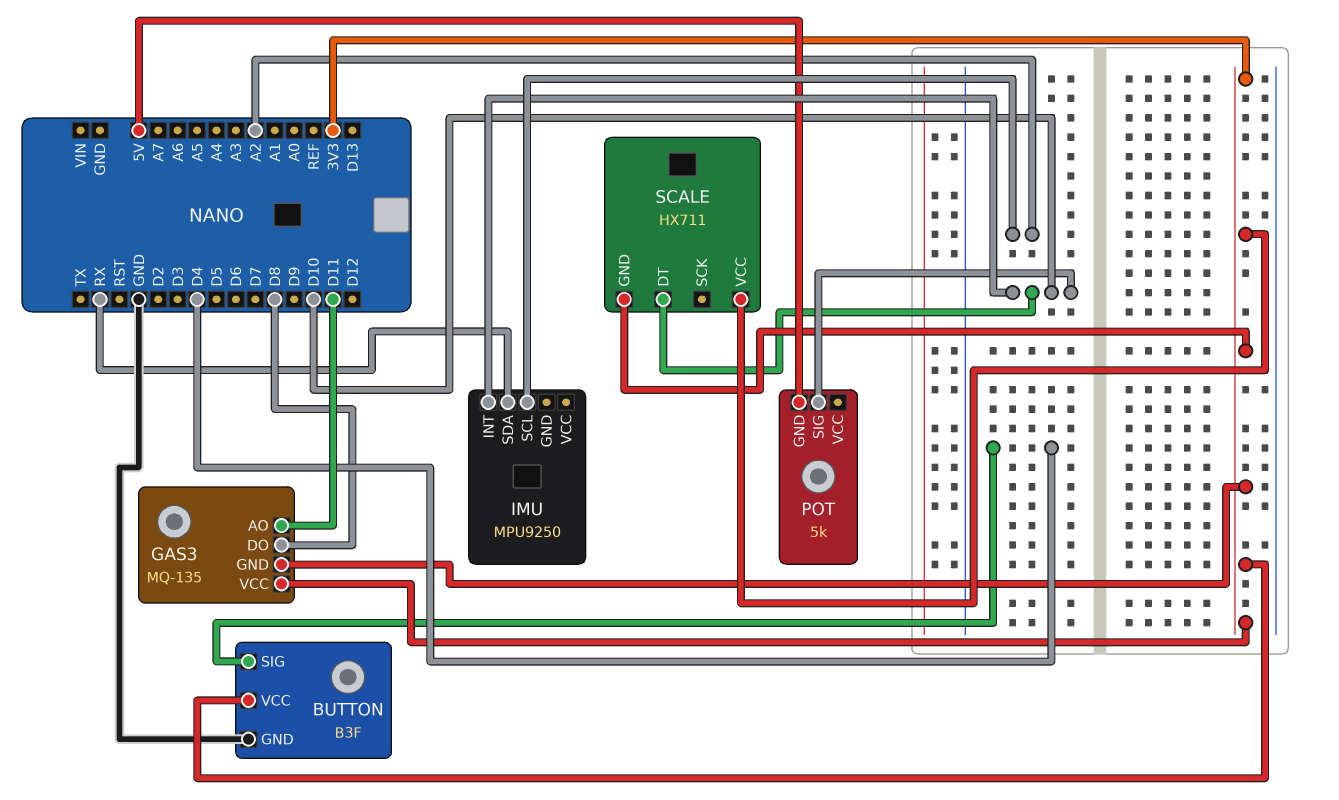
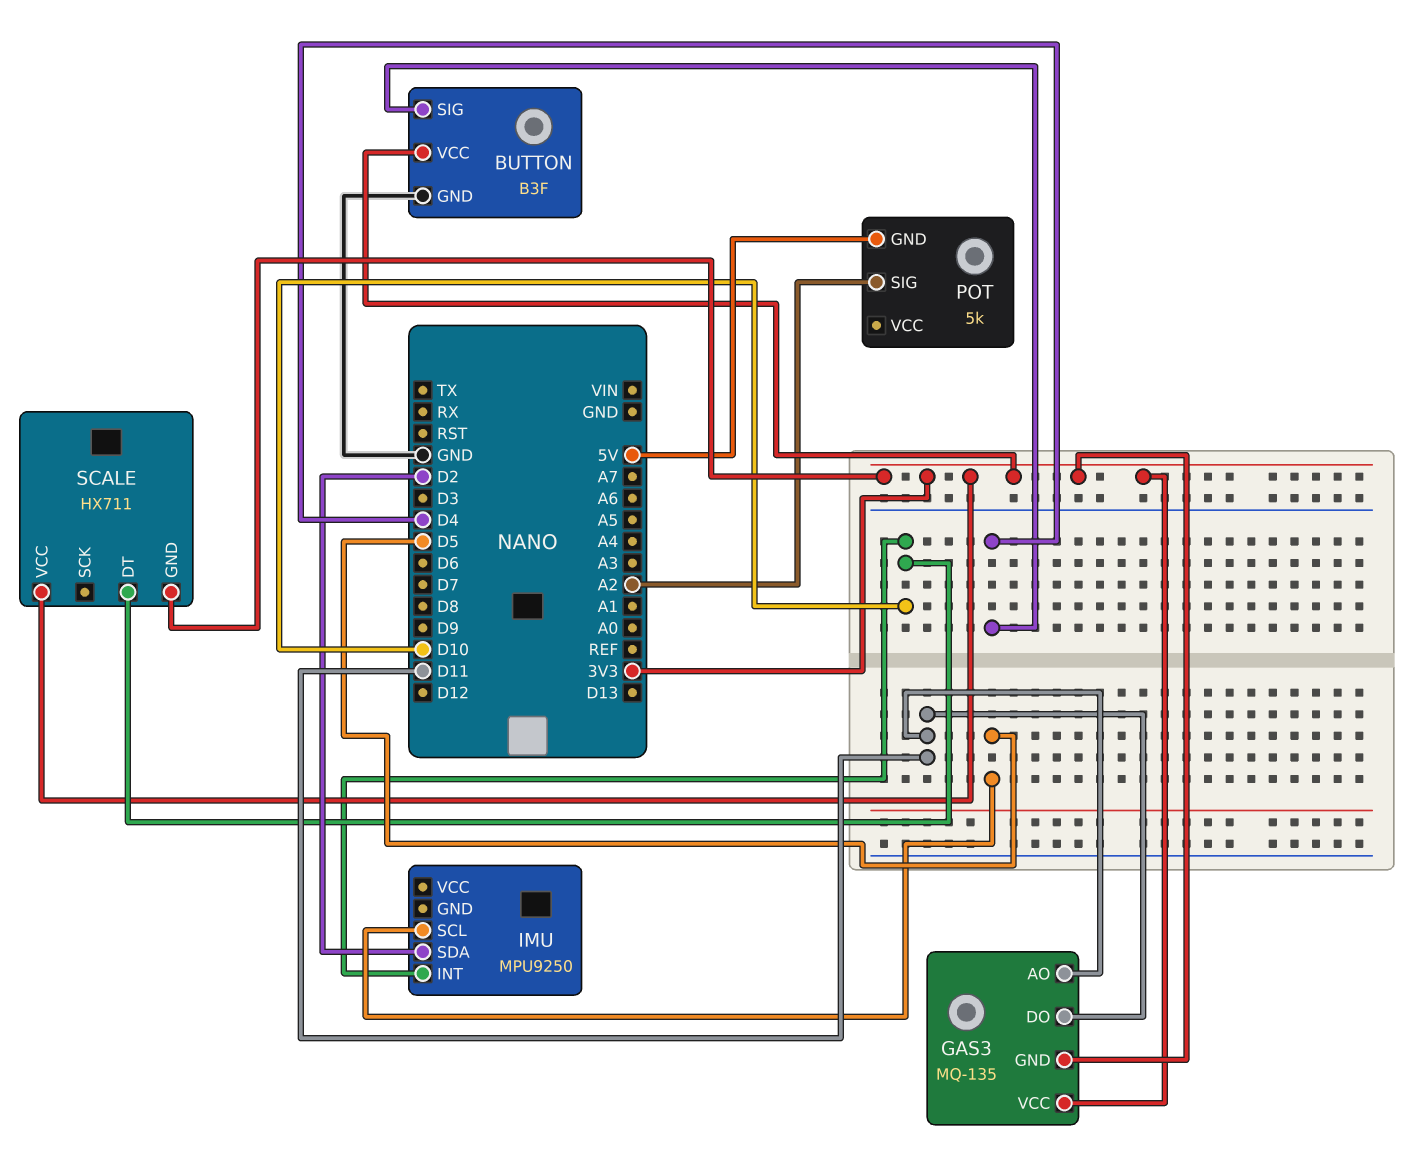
GAS3 pin DO: D8 -> D11
IMU pin SCL: A2 -> D5
IMU pin SDA: RX -> D2
POT pin SIG: D10 -> A2

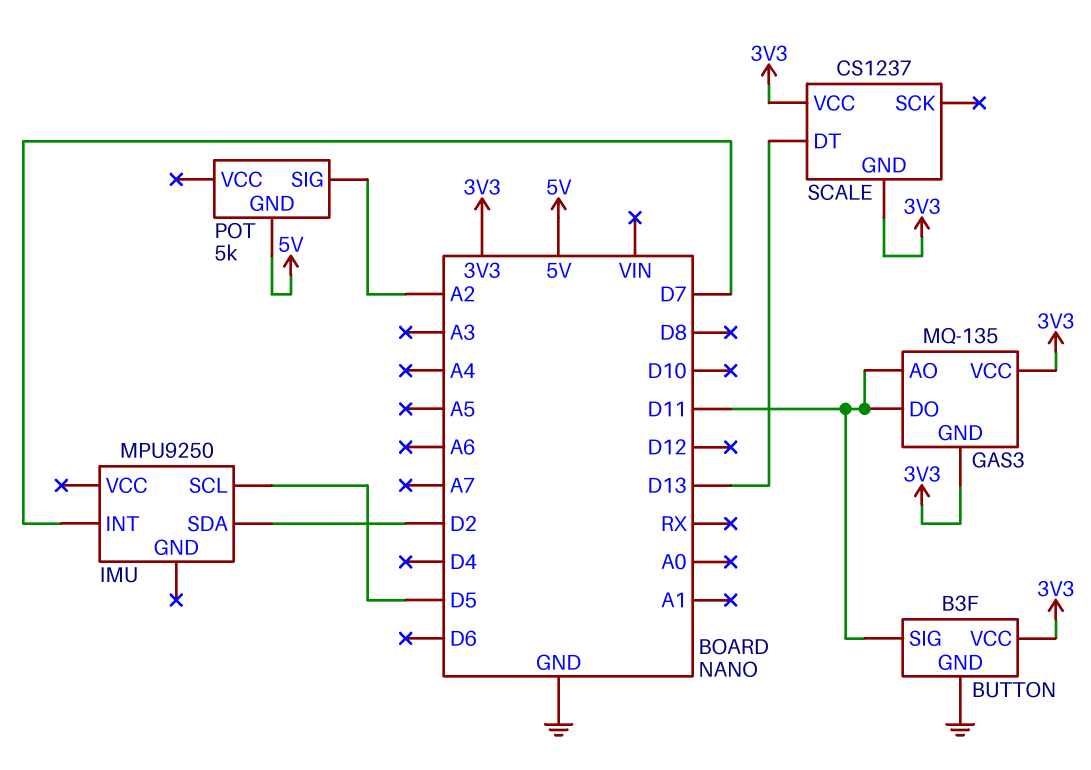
BUTTON pin SIG: D4 -> D11
IMU pin INT: D10 -> D7
SCALE: HX711 -> CS1237
SCALE pin DT: D10 -> D13

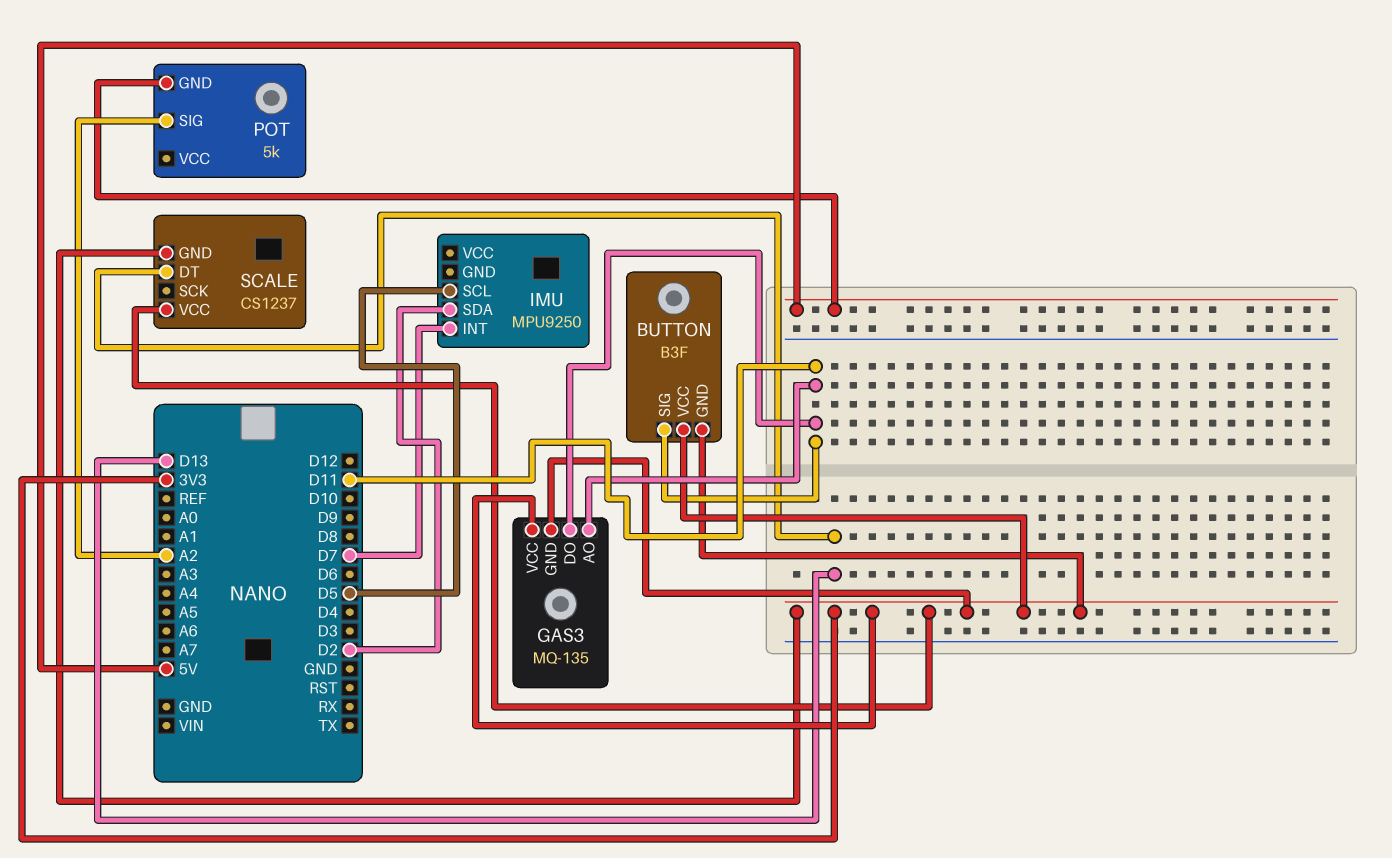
BUTTON pin GND: GND -> 3V3

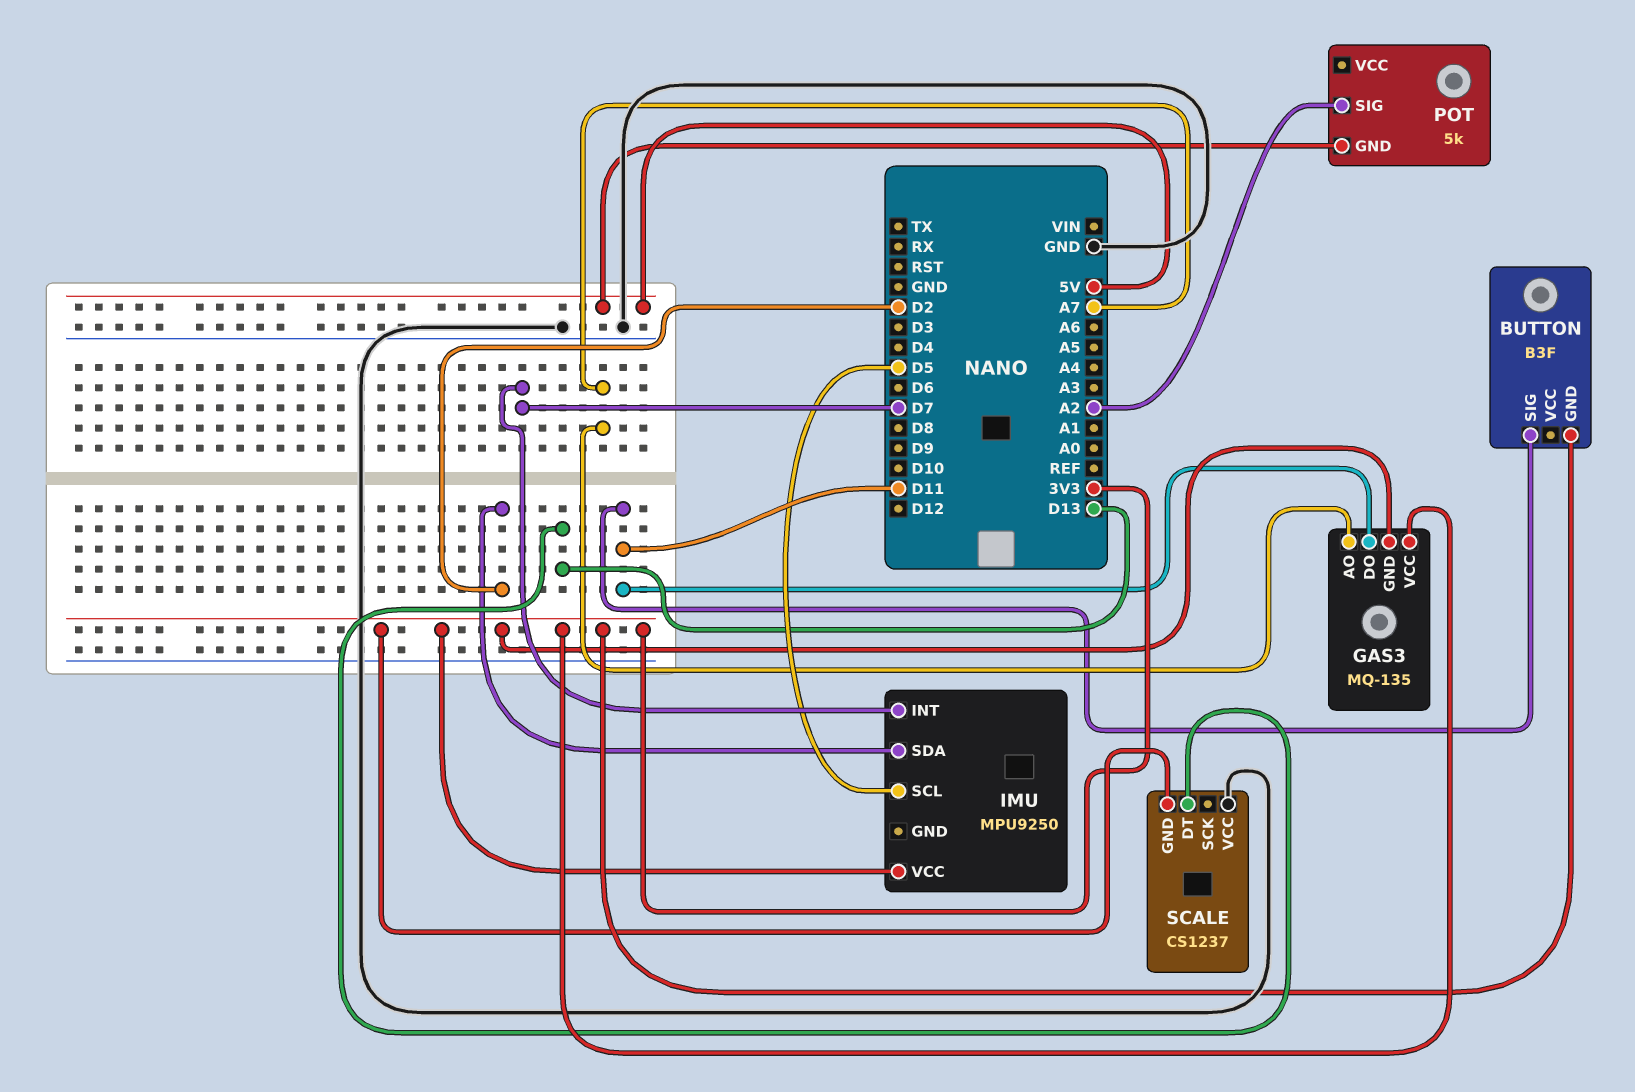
BUTTON pin VCC: 3V3 -> none
GAS3 pin AO: D11 -> A7
IMU pin VCC: none -> 3V3
SCALE pin VCC: 3V3 -> GND

